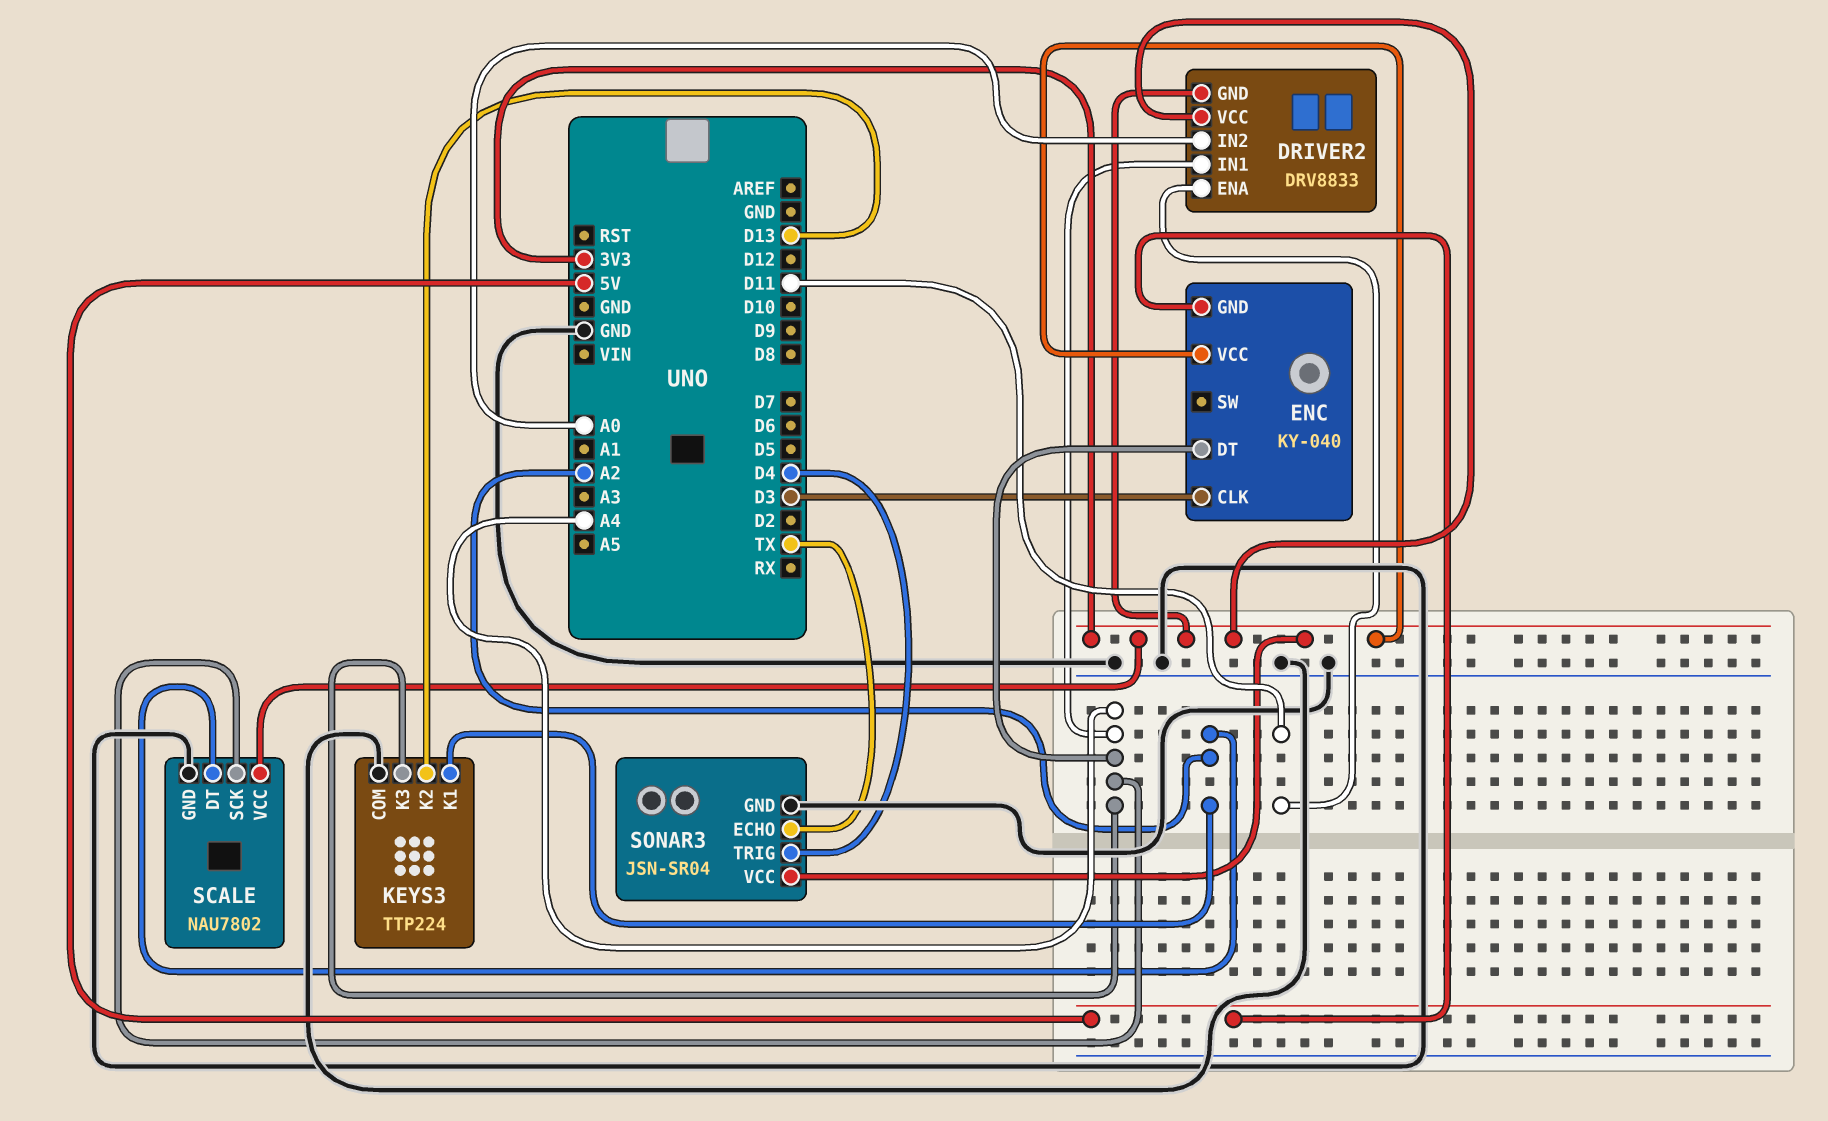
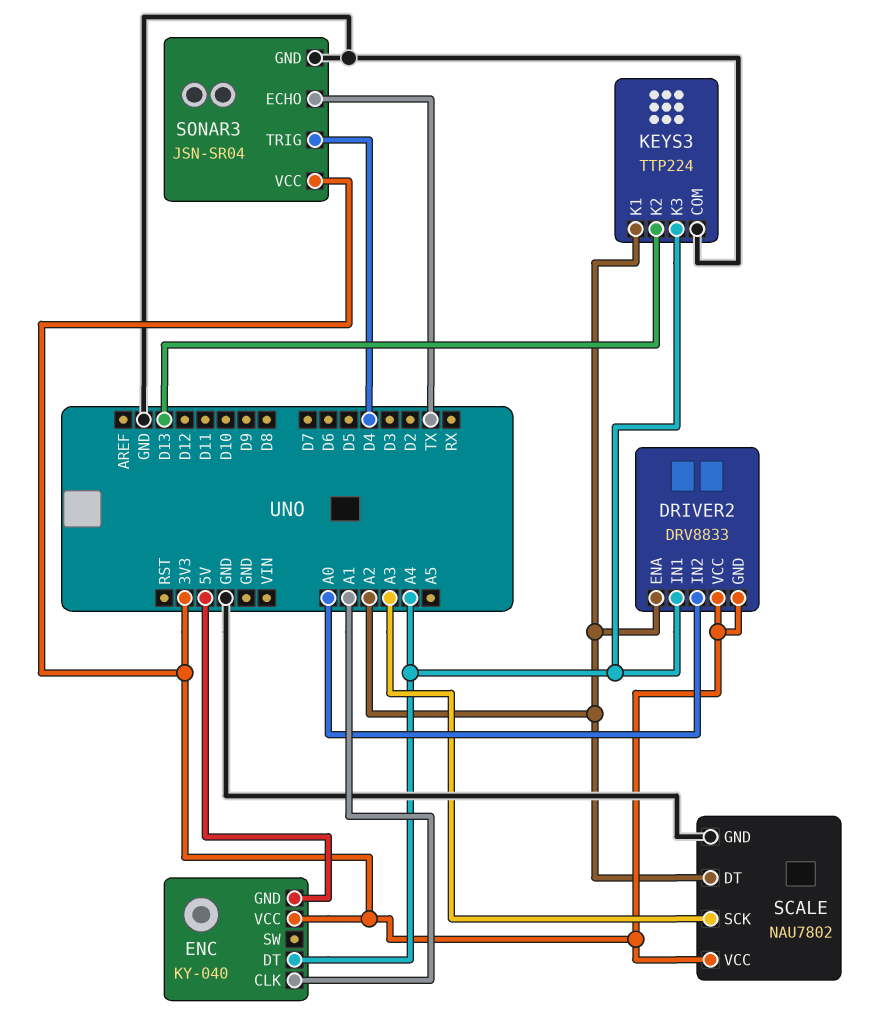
DRIVER2 pin ENA: D11 -> A2
ENC pin CLK: D3 -> A1
SCALE pin SCK: A4 -> A3

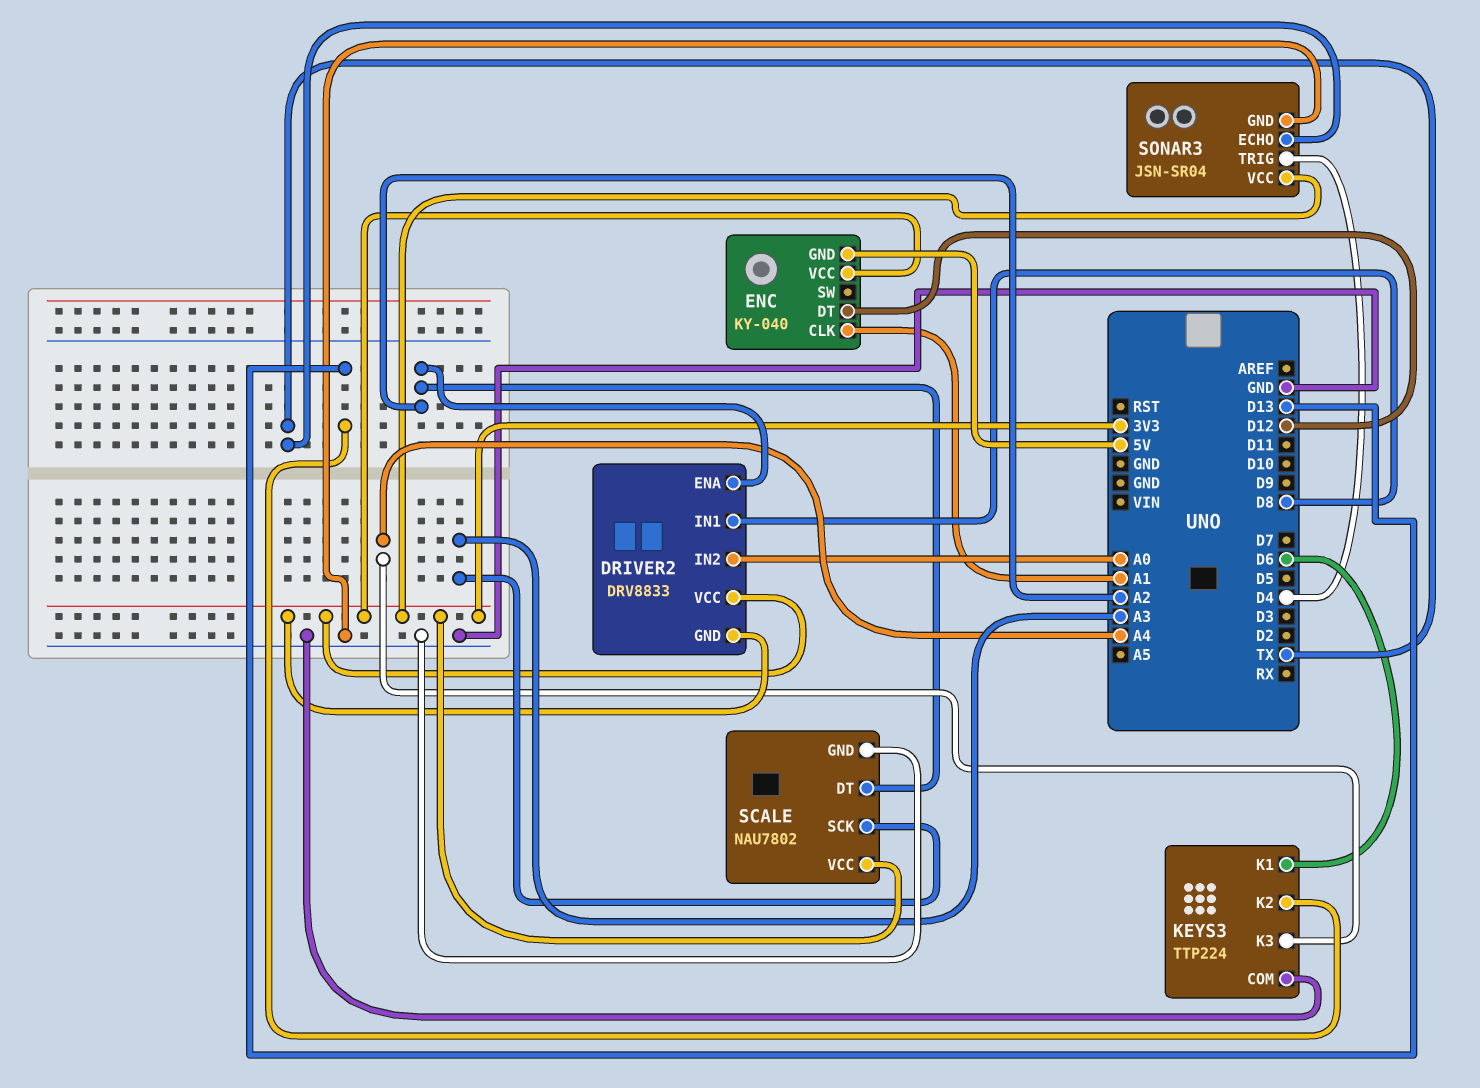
DRIVER2 pin IN1: A4 -> D8
ENC pin DT: A4 -> D12
KEYS3 pin K1: A2 -> D6

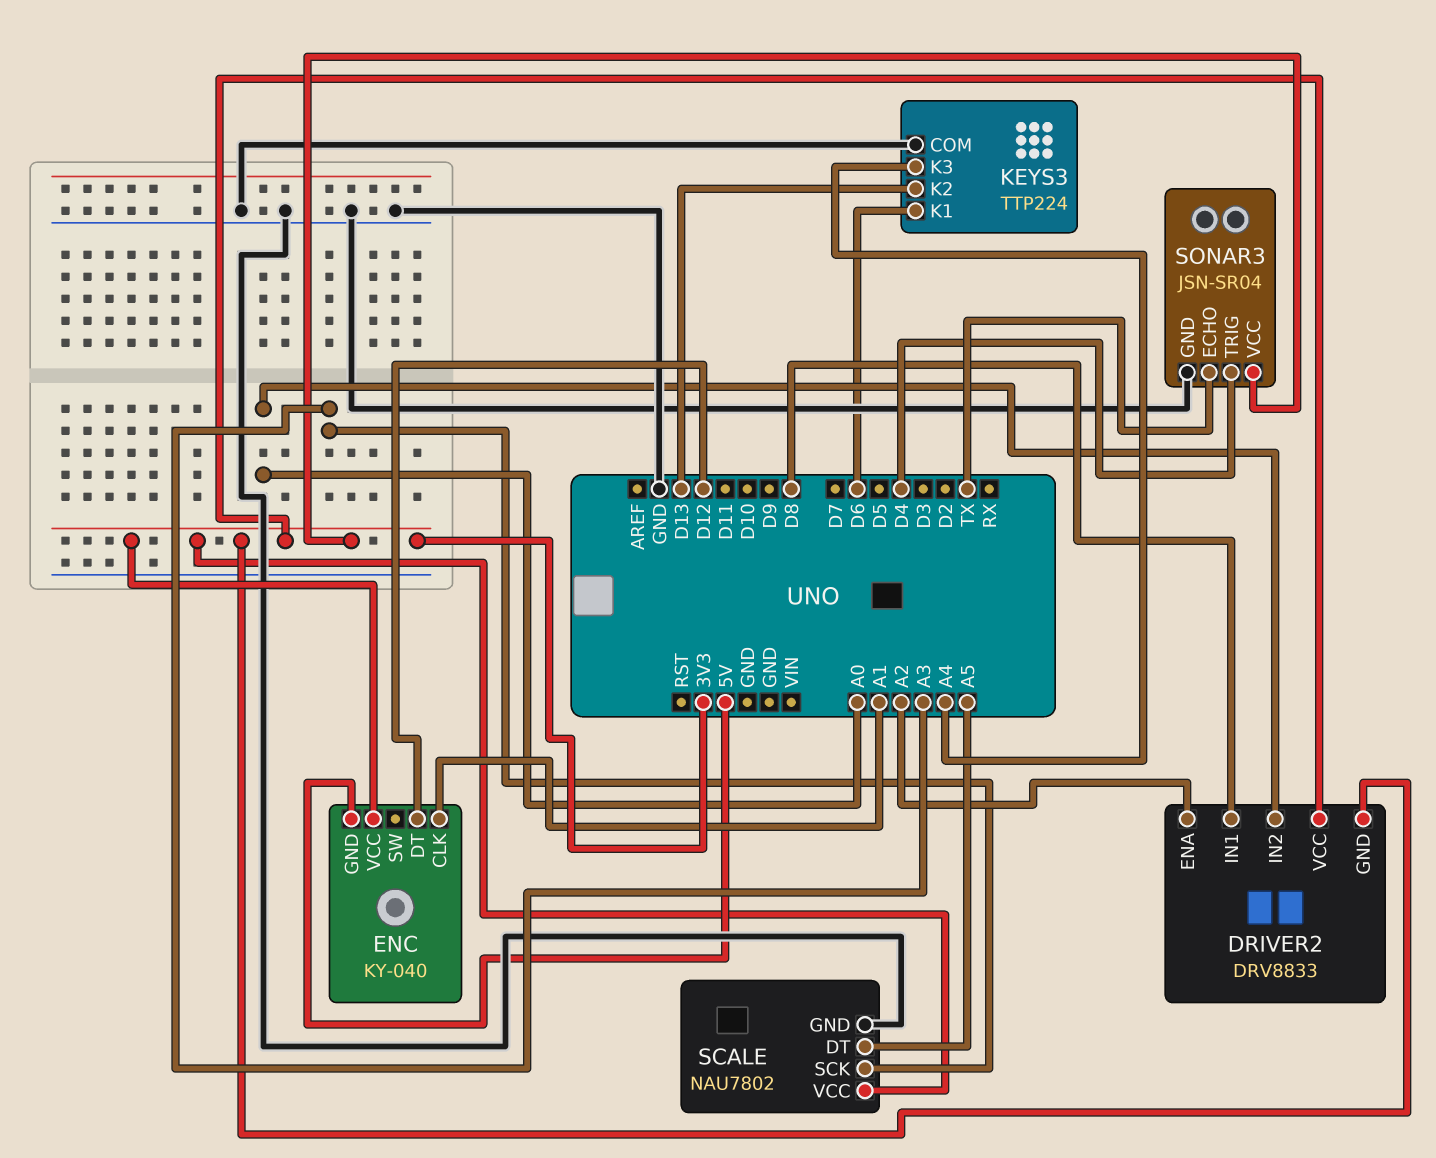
SCALE pin DT: A2 -> A5

